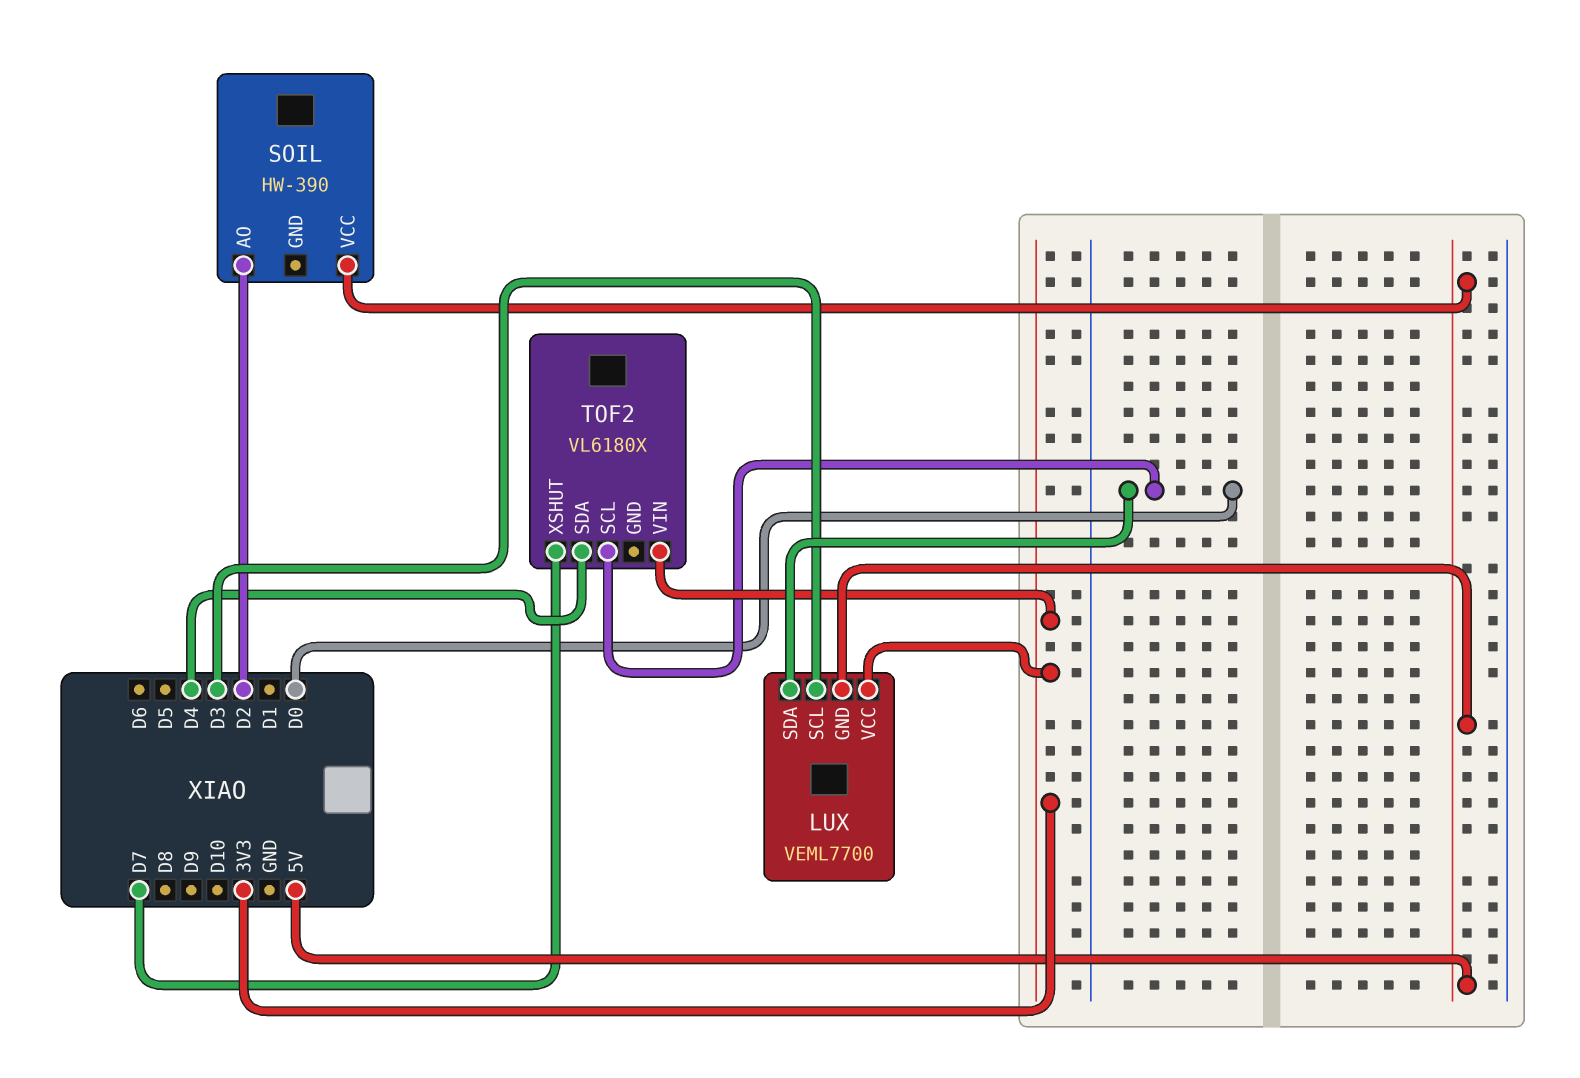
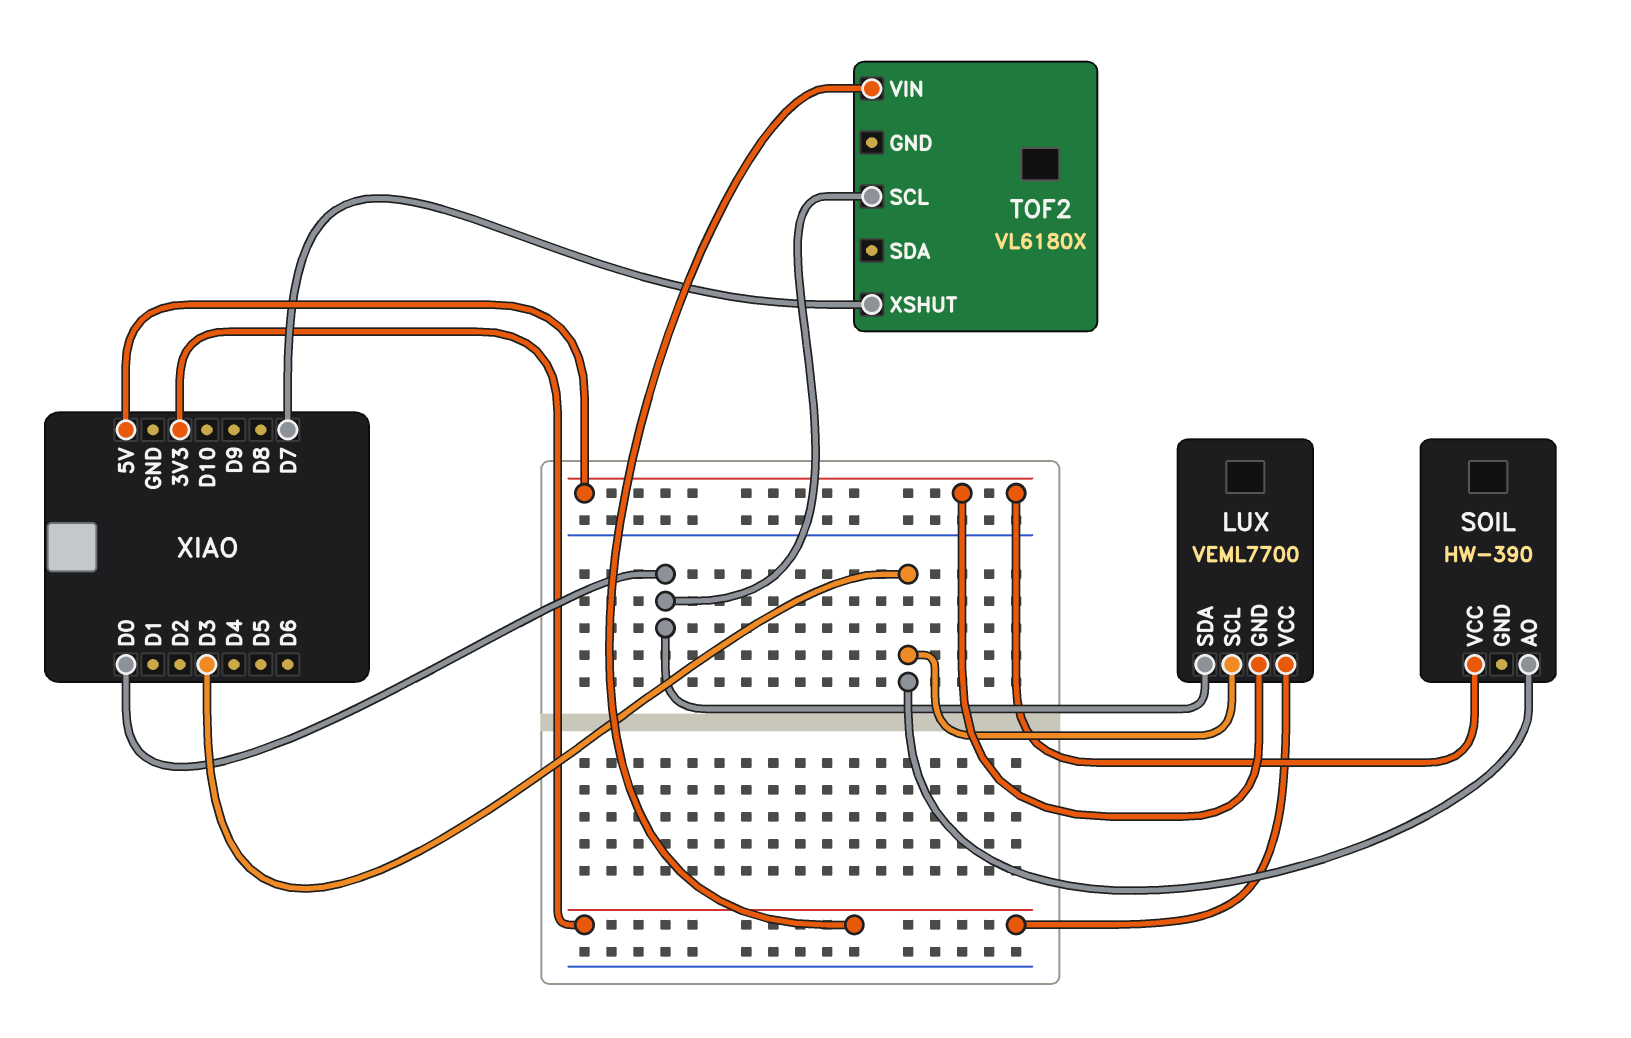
SOIL pin AO: D2 -> D3
TOF2 pin SDA: D4 -> none

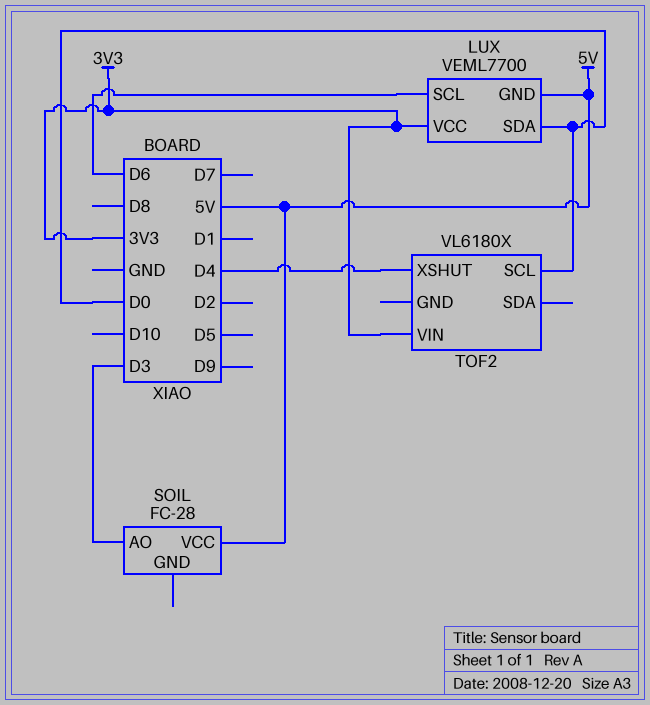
LUX pin SCL: D3 -> D6
SOIL: HW-390 -> FC-28
TOF2 pin XSHUT: D7 -> D4

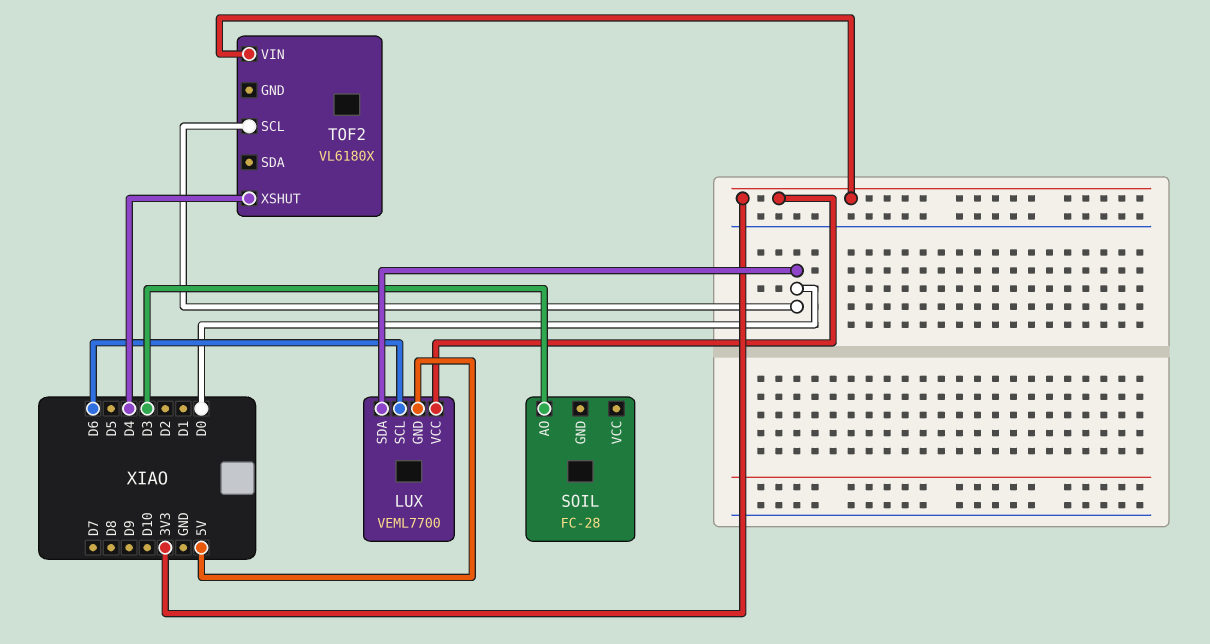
SOIL pin VCC: 5V -> none

